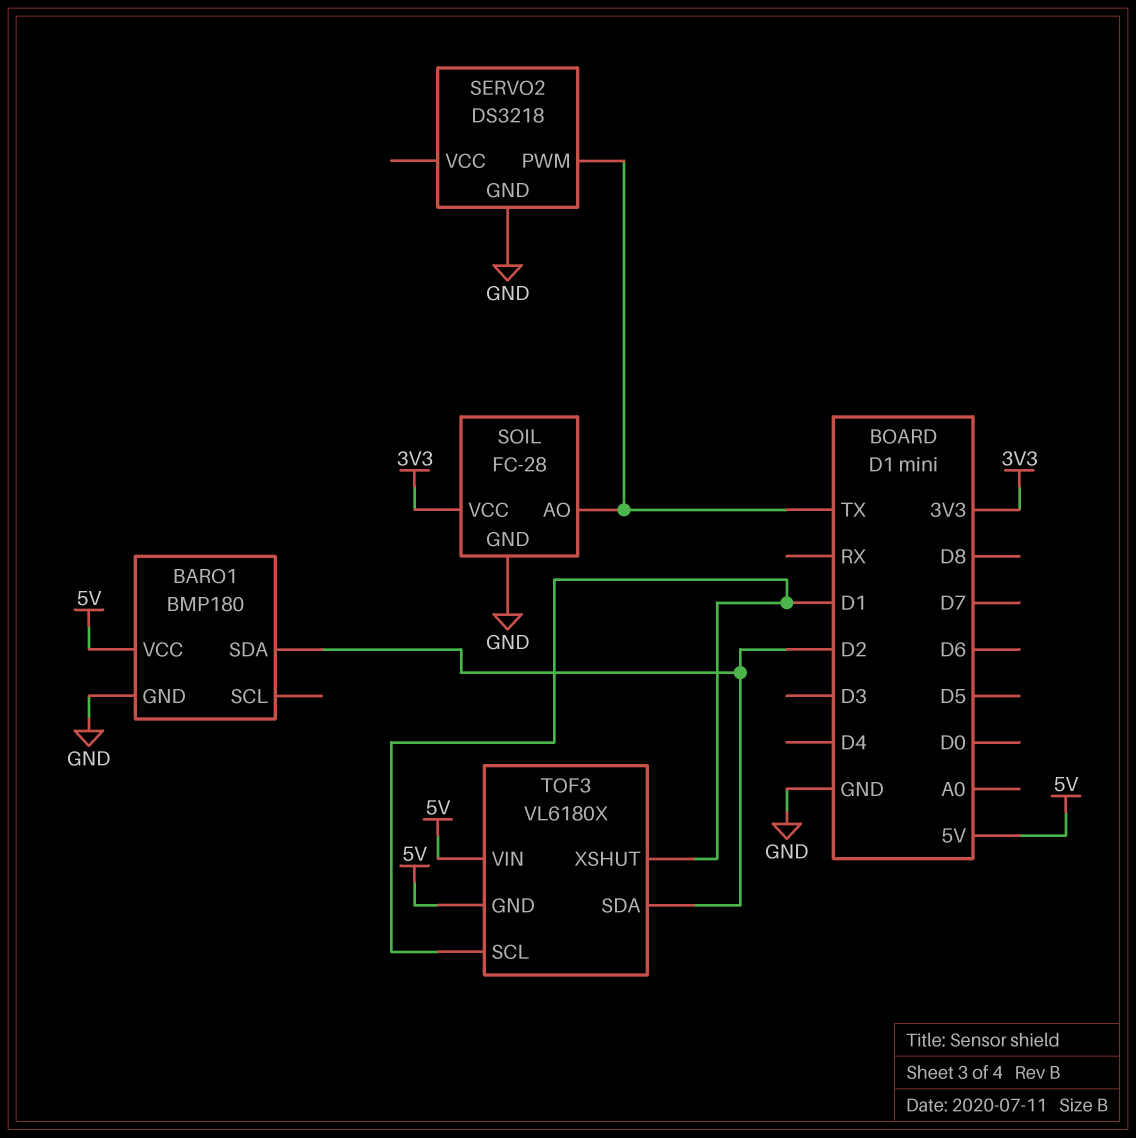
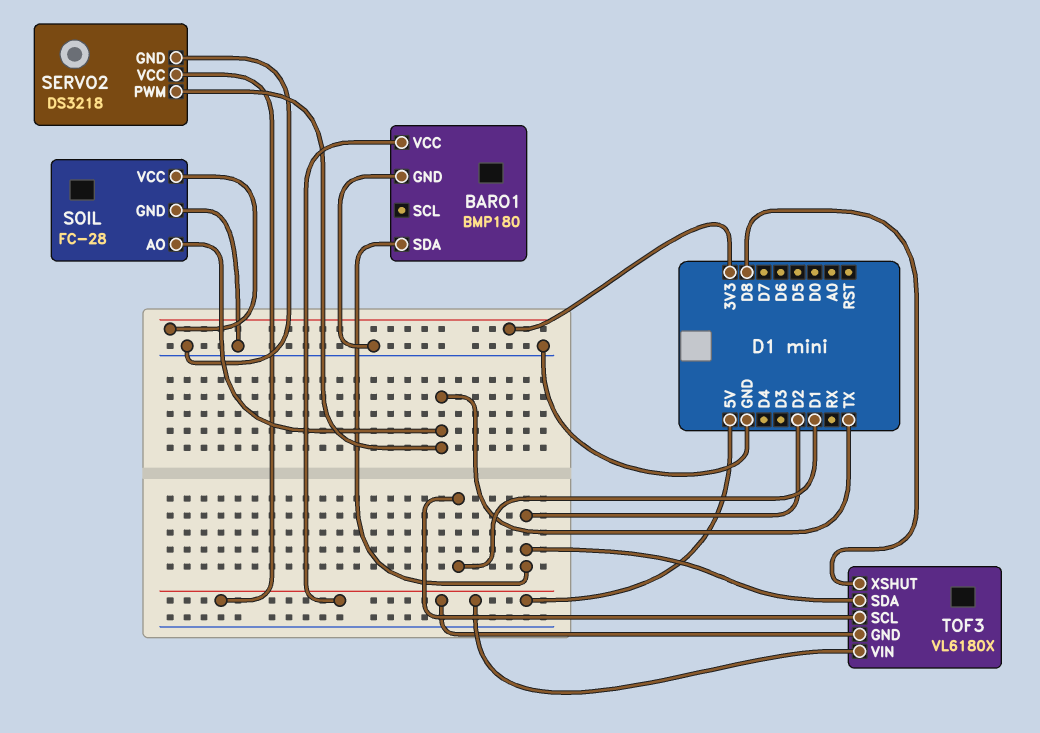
SERVO2 pin VCC: none -> 5V
TOF3 pin XSHUT: D1 -> D8

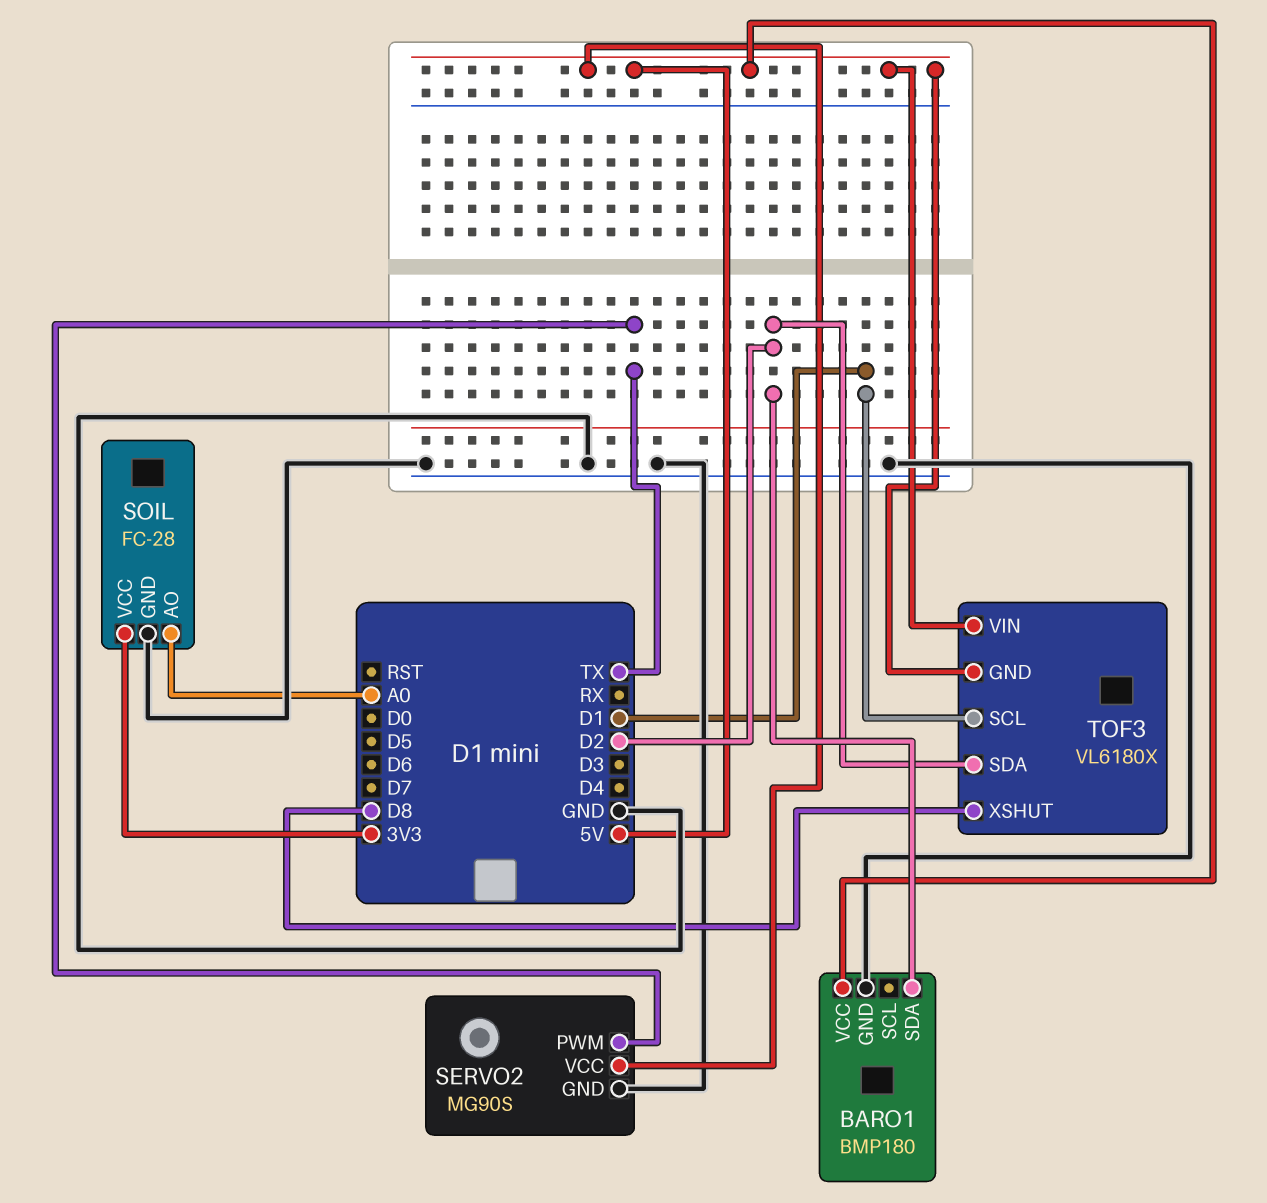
SERVO2: DS3218 -> MG90S
SOIL pin AO: TX -> A0

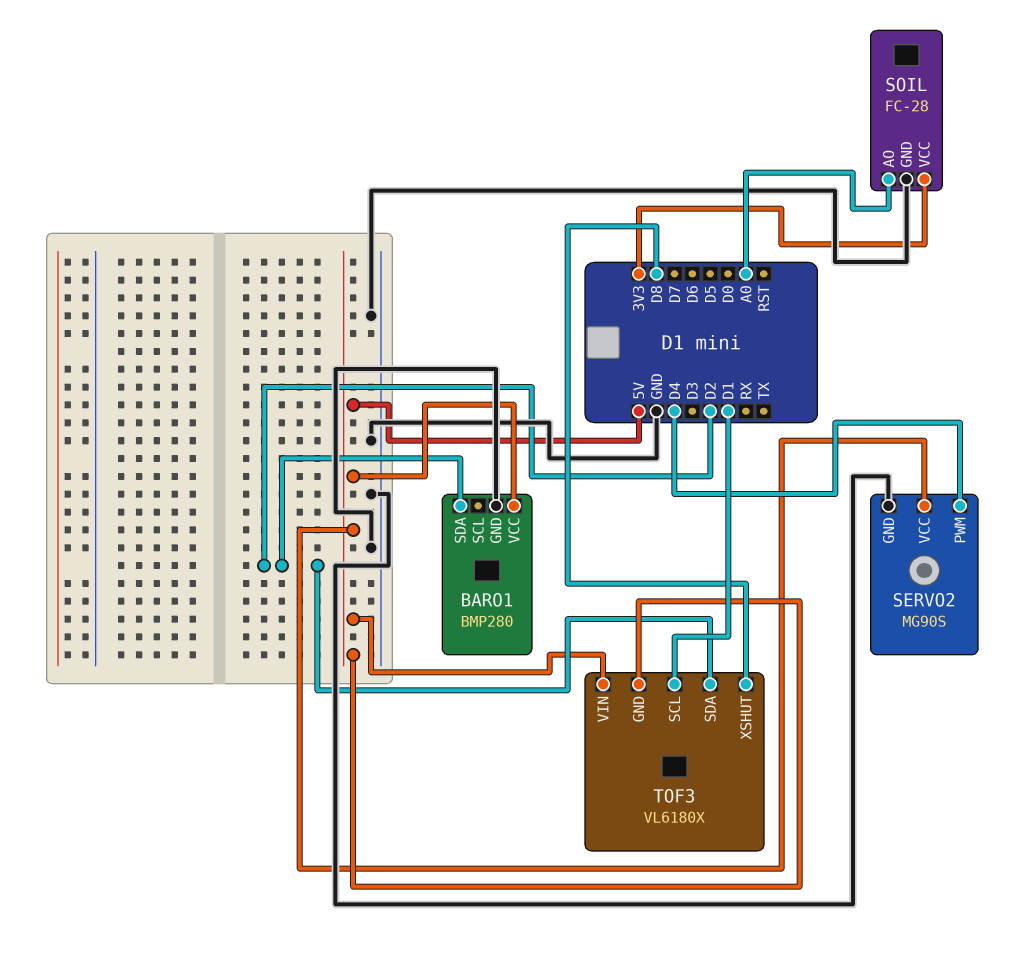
BARO1: BMP180 -> BMP280
SERVO2 pin PWM: TX -> D4

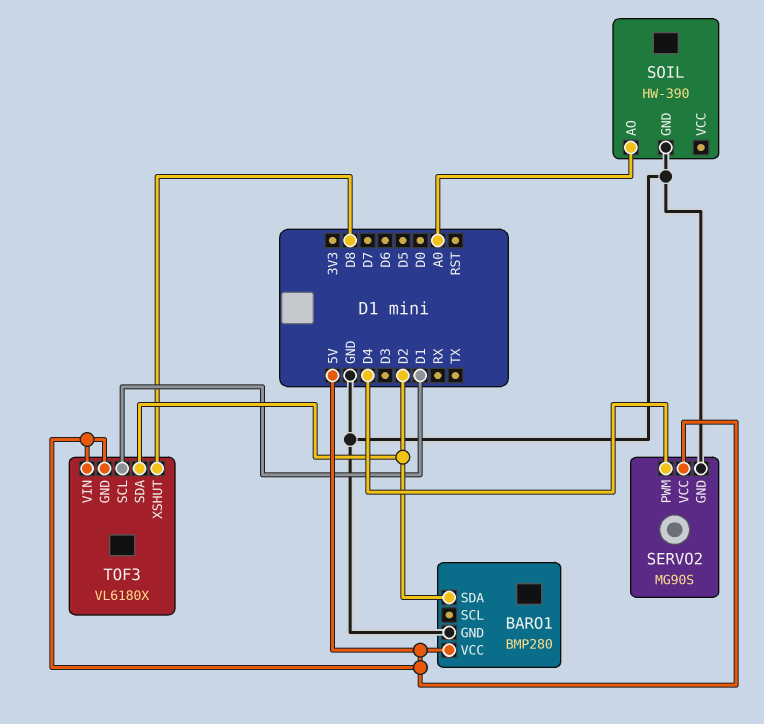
SOIL: FC-28 -> HW-390
SOIL pin VCC: 3V3 -> none

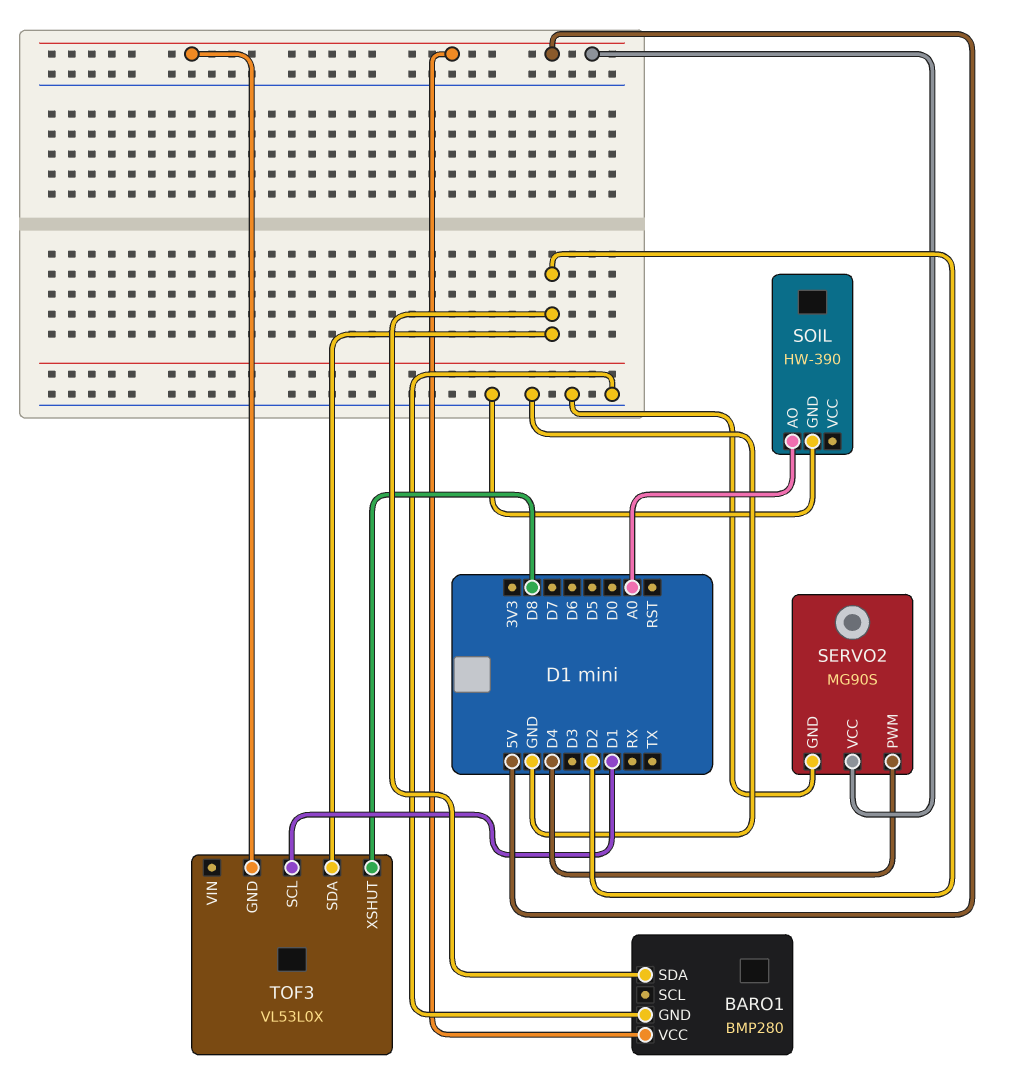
TOF3: VL6180X -> VL53L0X
TOF3 pin VIN: 5V -> none

